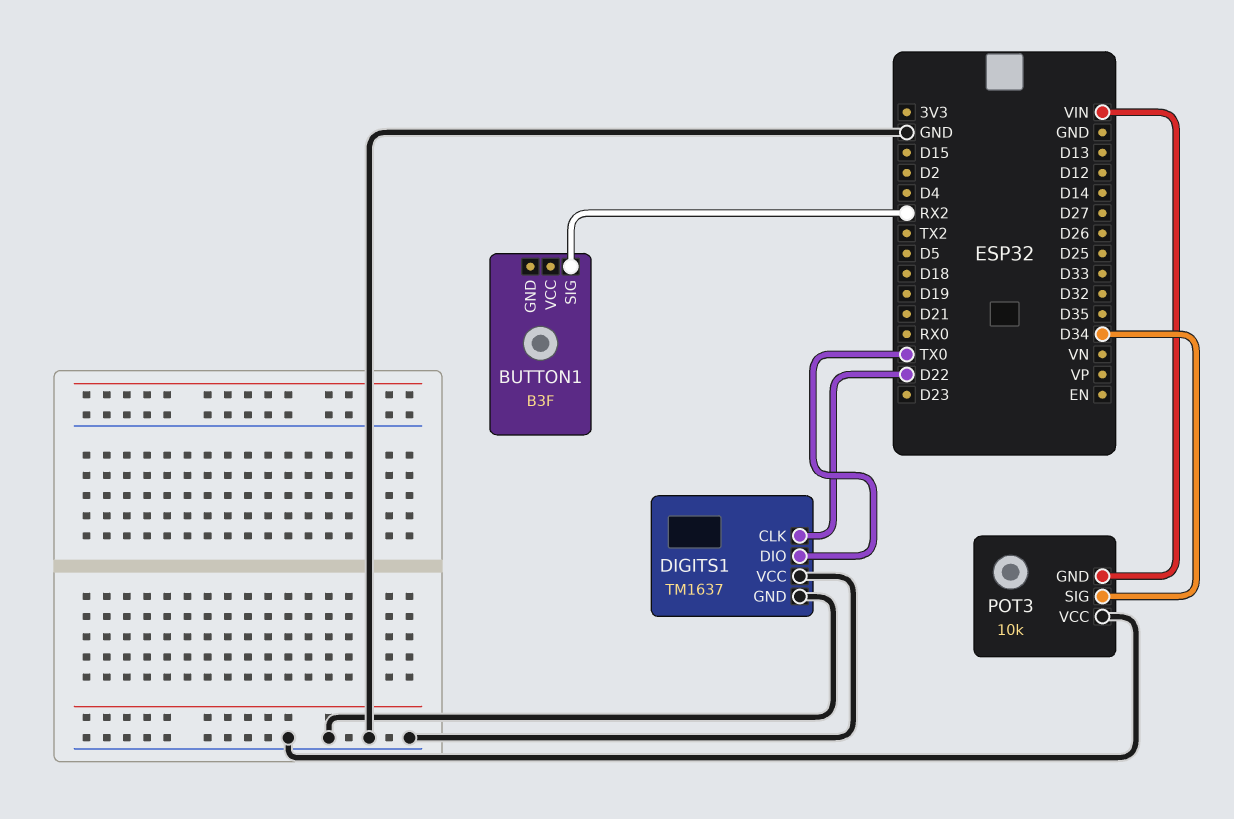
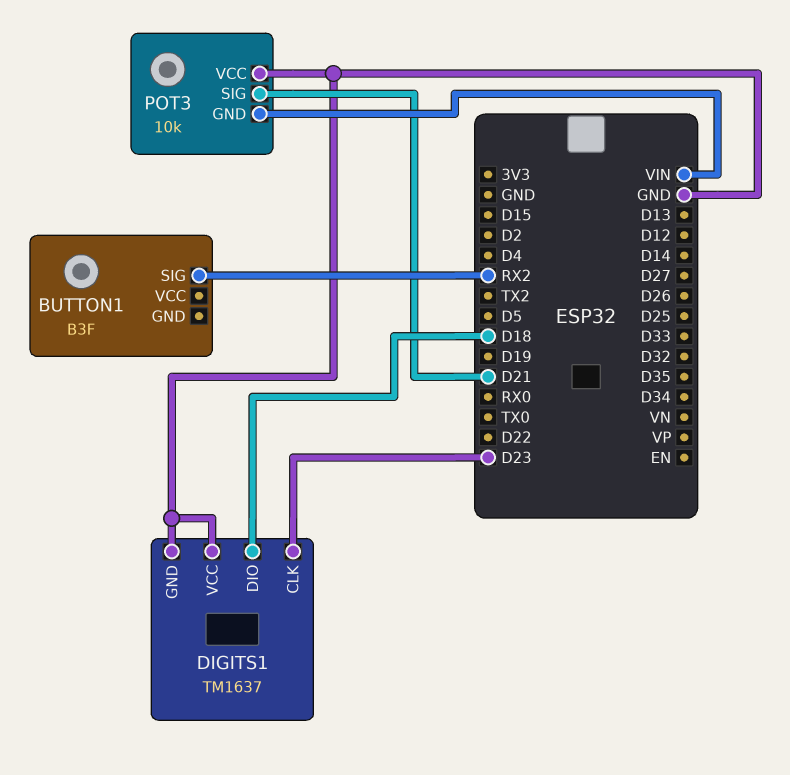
DIGITS1 pin CLK: D22 -> D23
DIGITS1 pin DIO: TX0 -> D18
POT3 pin SIG: D34 -> D21

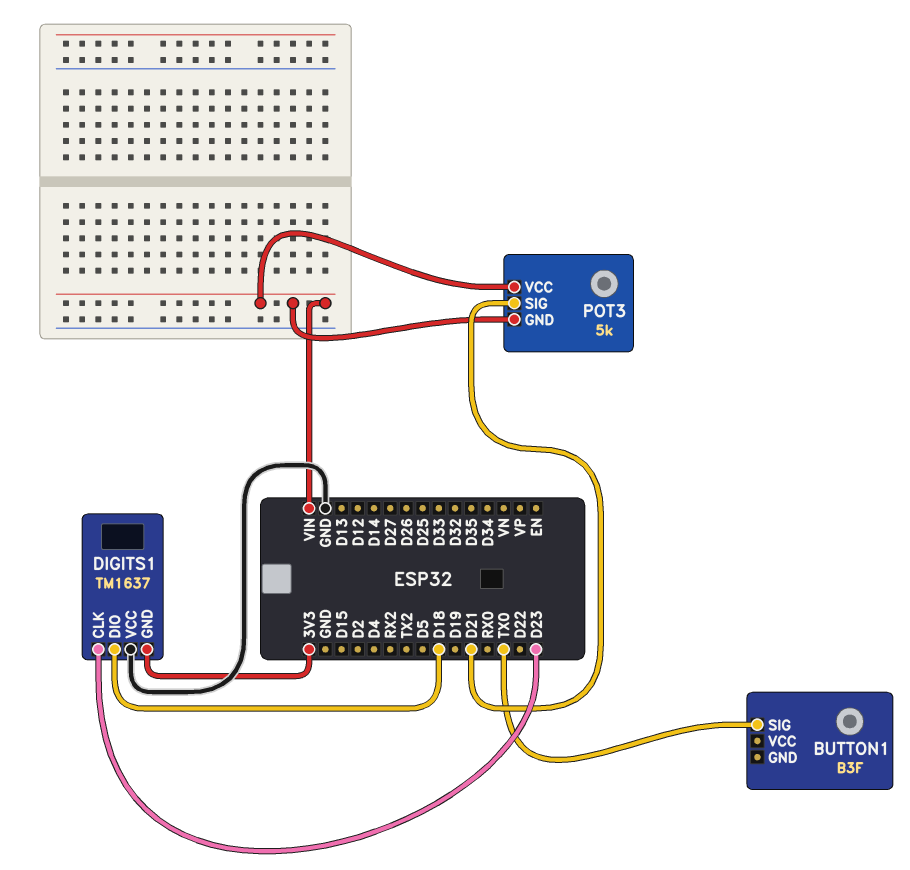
BUTTON1 pin SIG: RX2 -> TX0
DIGITS1 pin GND: GND -> 3V3
POT3: 10k -> 5k
POT3 pin VCC: GND -> VIN

